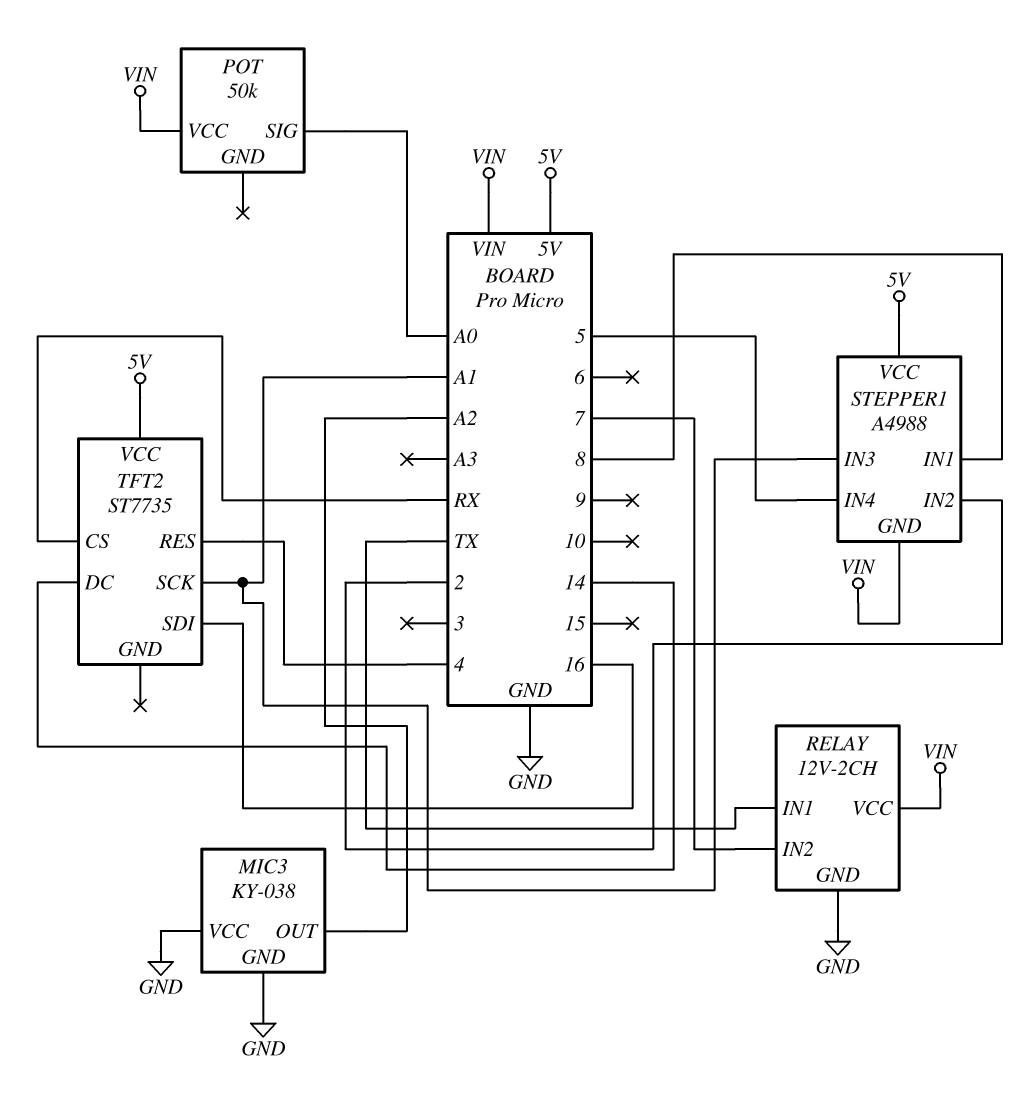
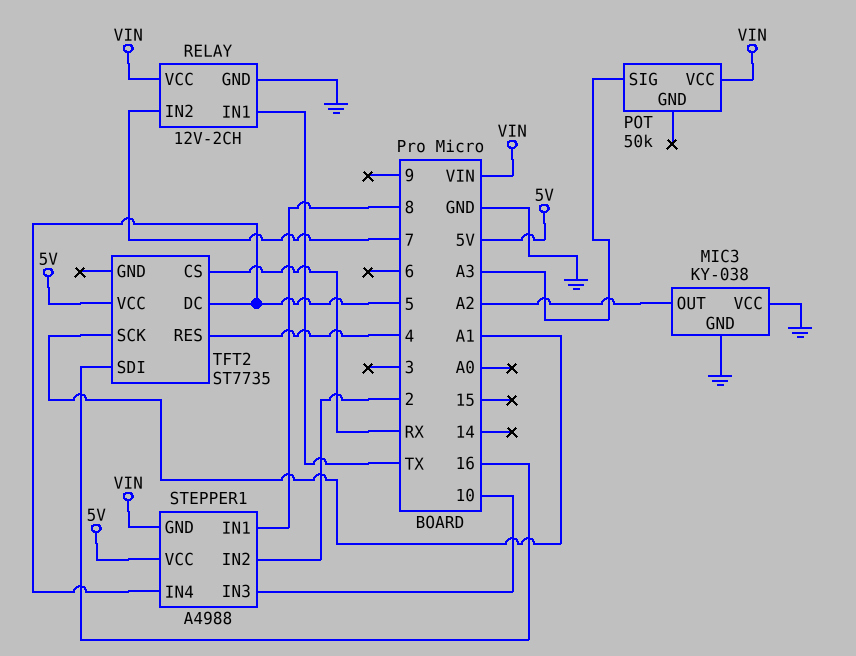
POT pin SIG: A0 -> A3
STEPPER1 pin IN3: A1 -> 10
TFT2 pin DC: 14 -> 5

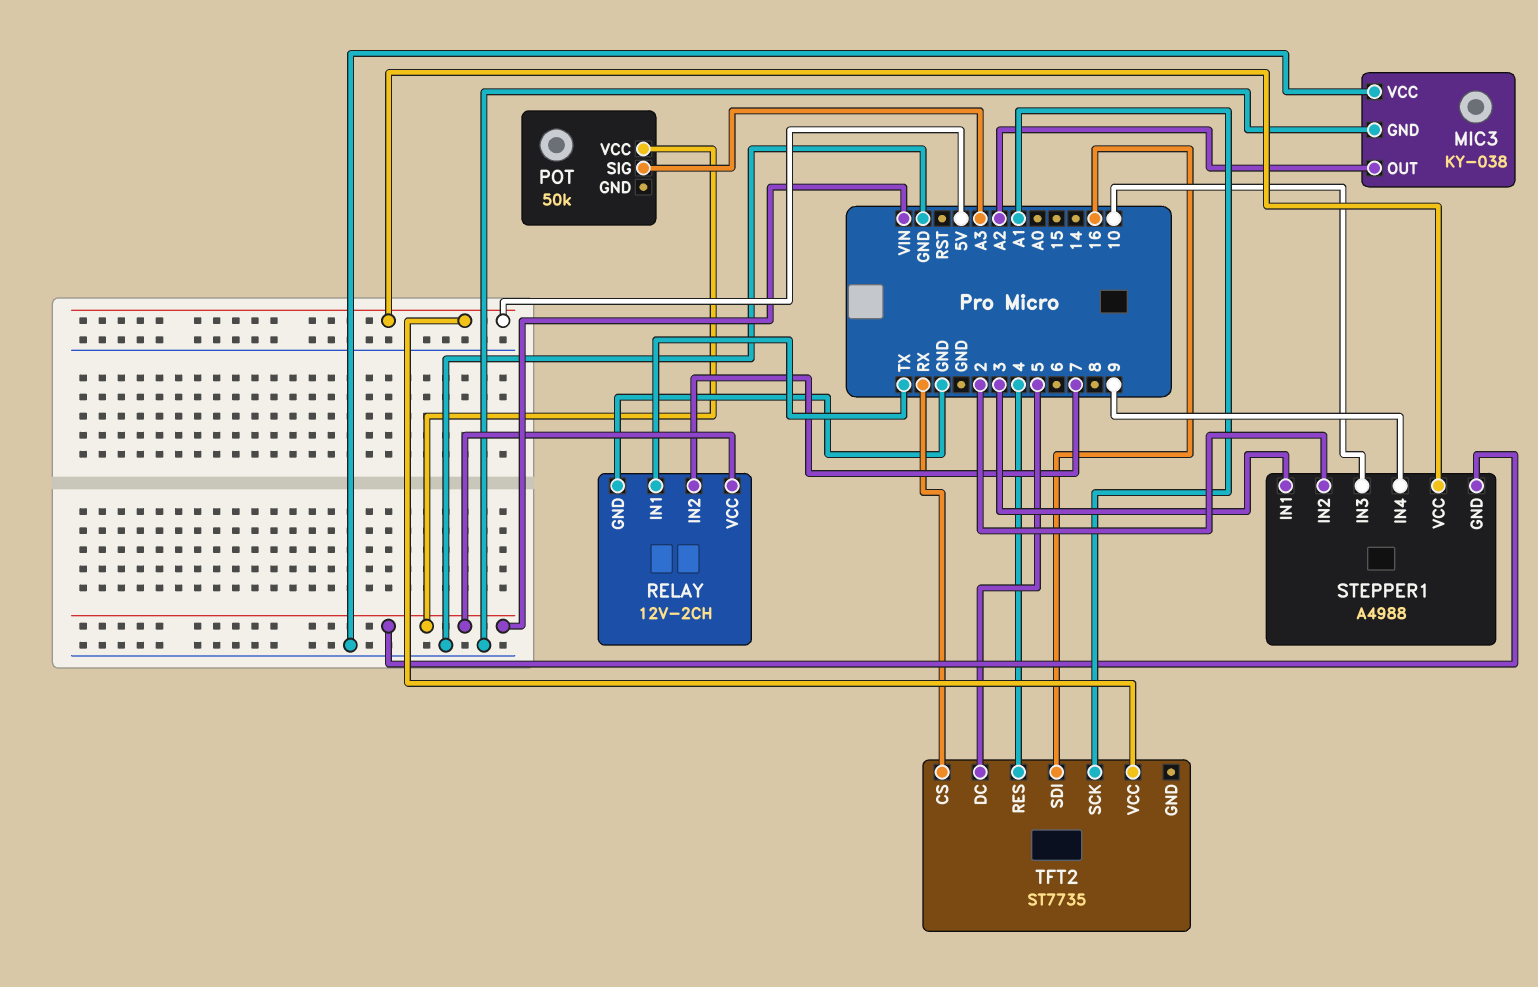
STEPPER1 pin IN1: 8 -> 3
STEPPER1 pin IN4: 5 -> 9

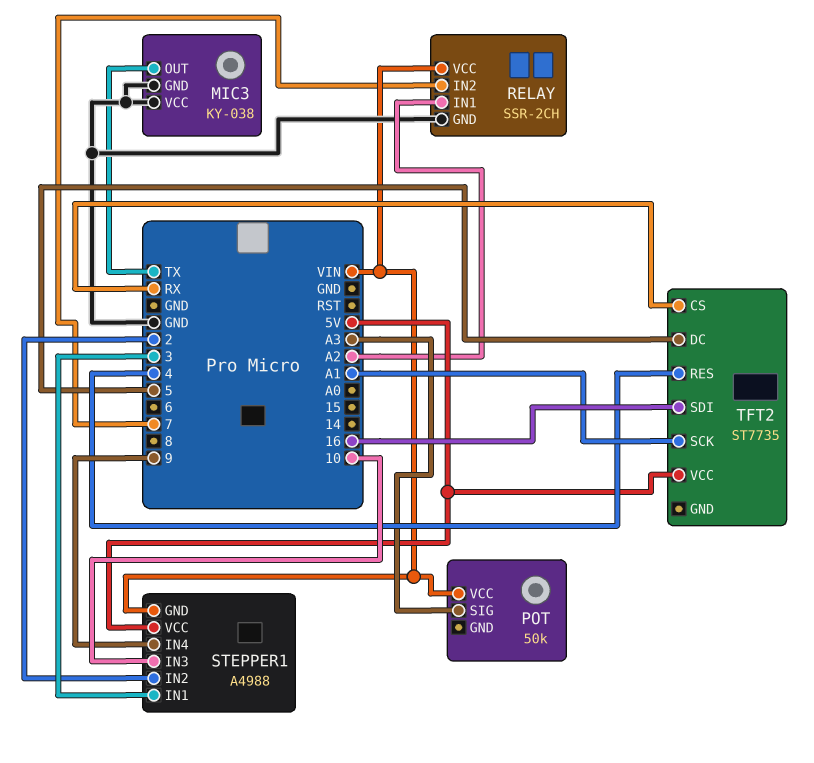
MIC3 pin OUT: A2 -> TX
RELAY: 12V-2CH -> SSR-2CH
RELAY pin IN1: TX -> A2

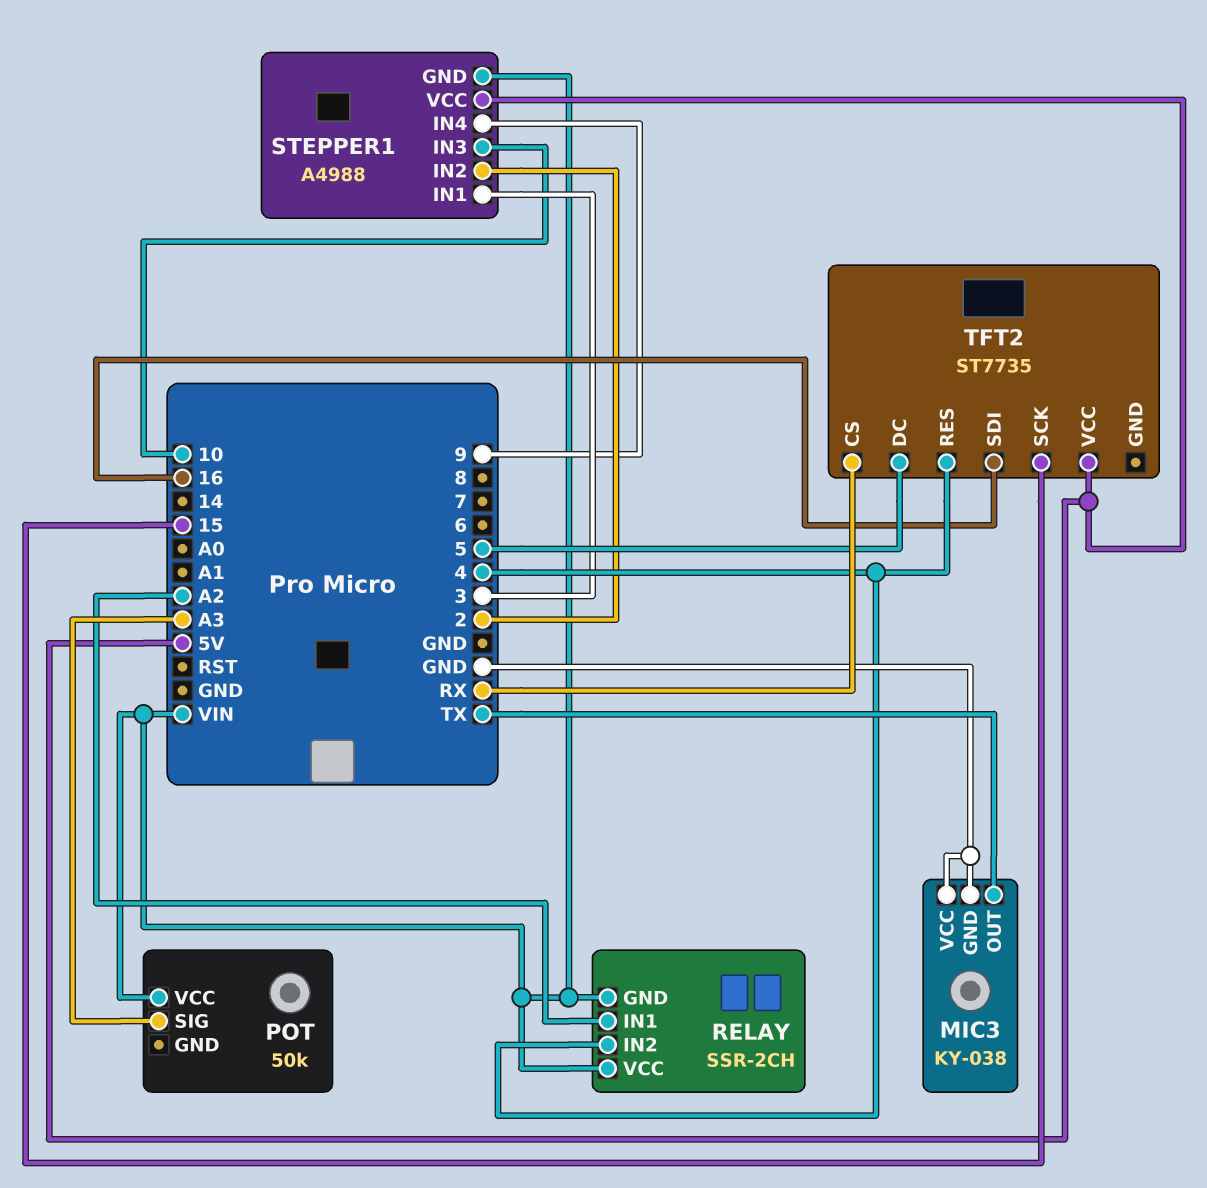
RELAY pin GND: GND -> VIN
RELAY pin IN2: 7 -> 4
TFT2 pin SCK: A1 -> 15

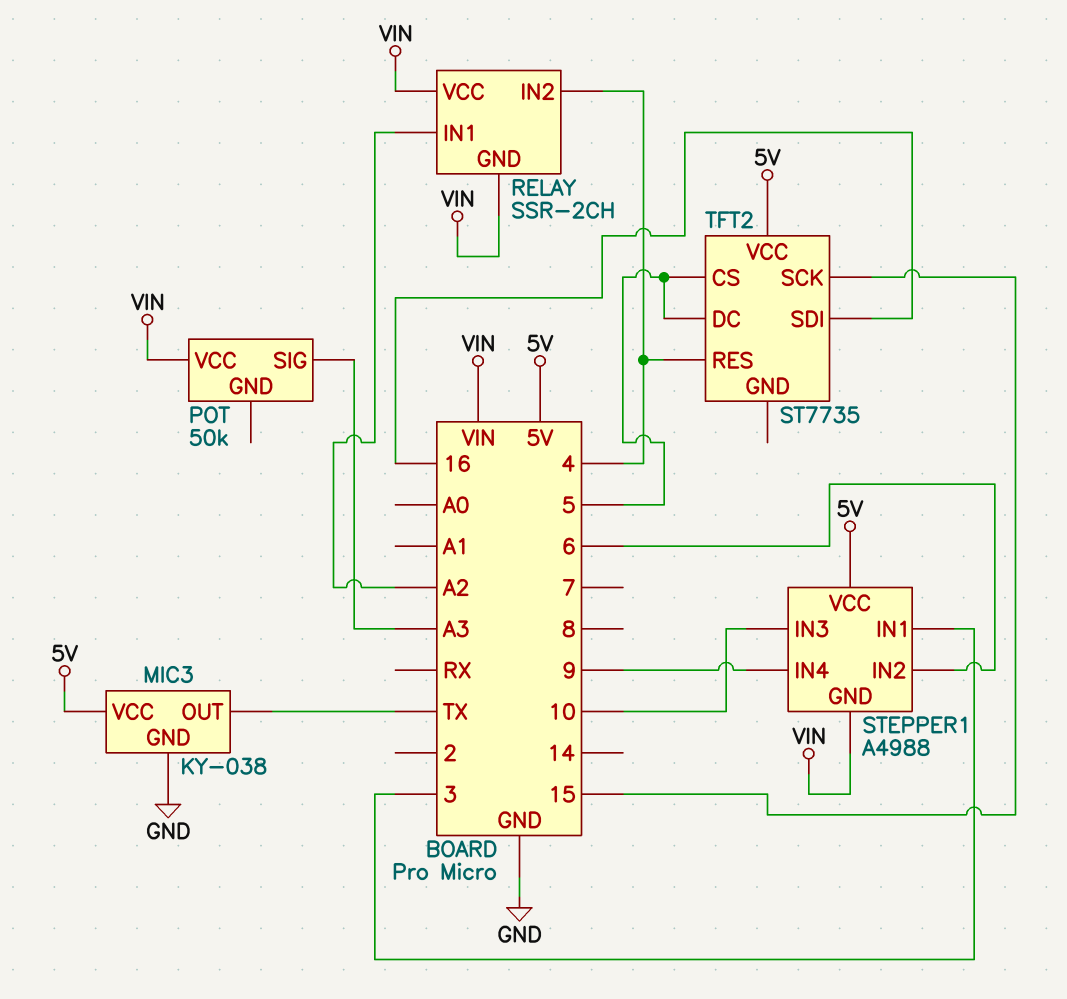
MIC3 pin VCC: GND -> 5V
STEPPER1 pin IN2: 2 -> 6
TFT2 pin CS: RX -> 5

